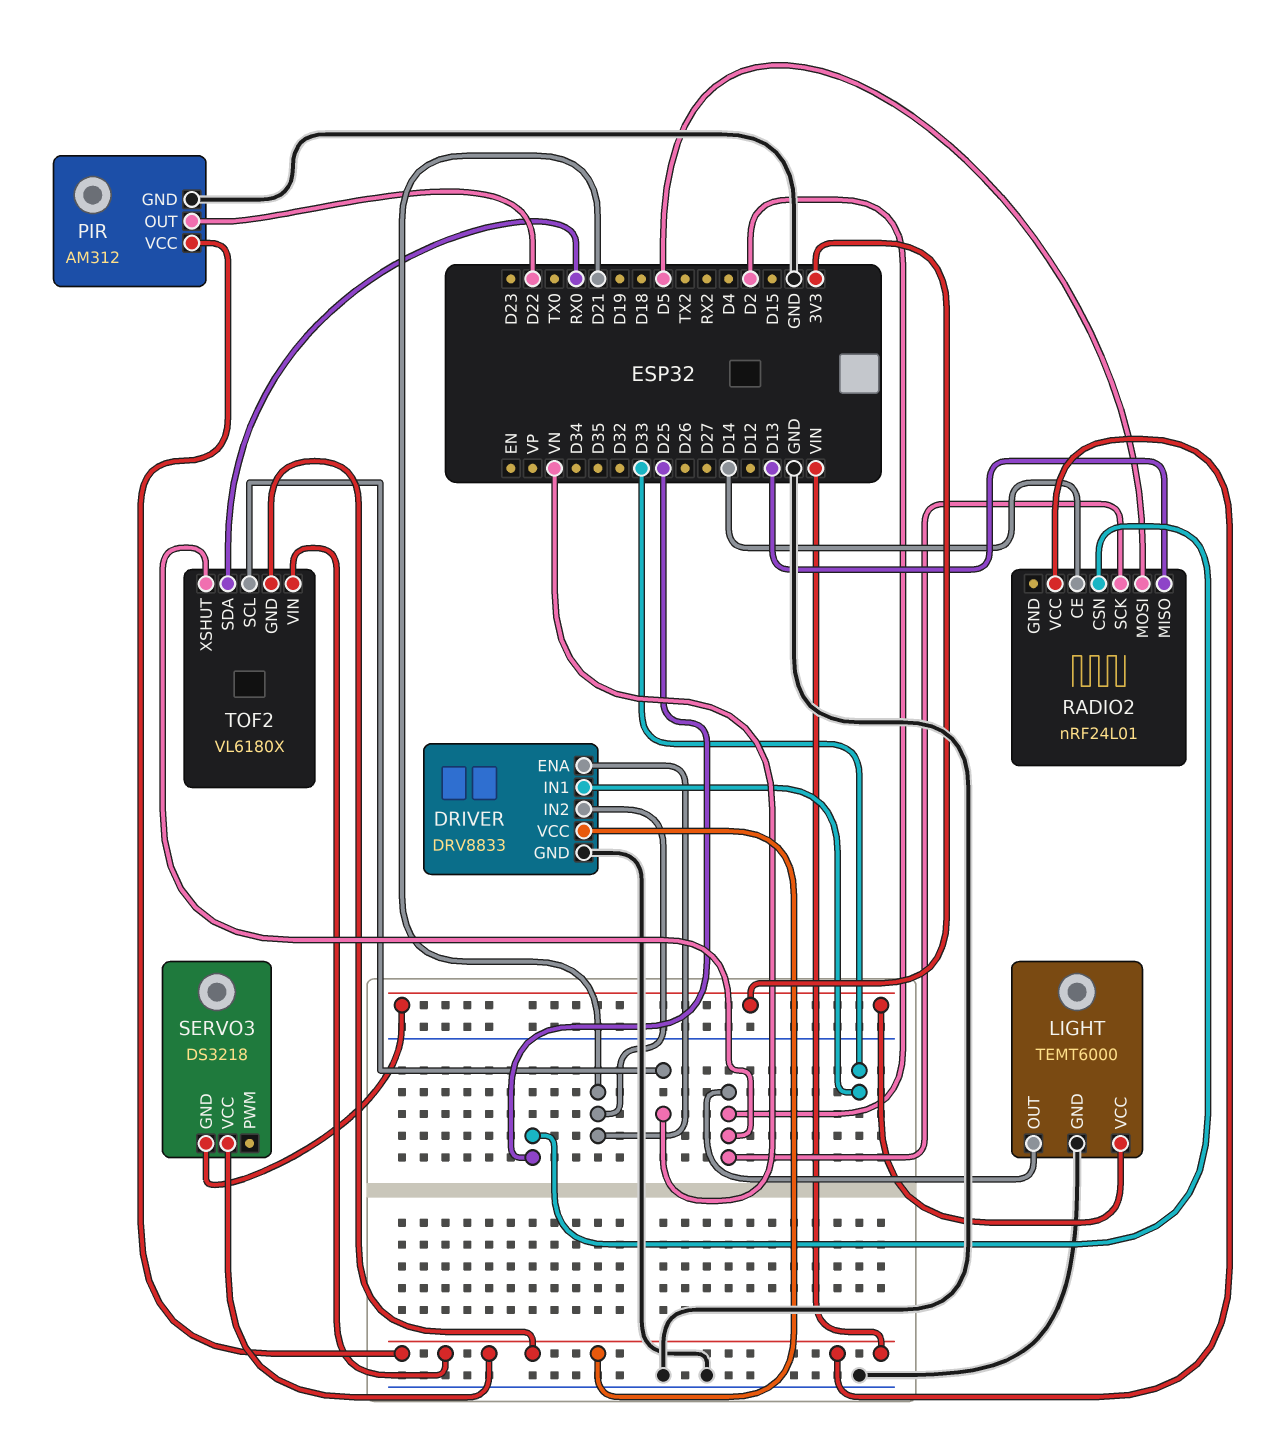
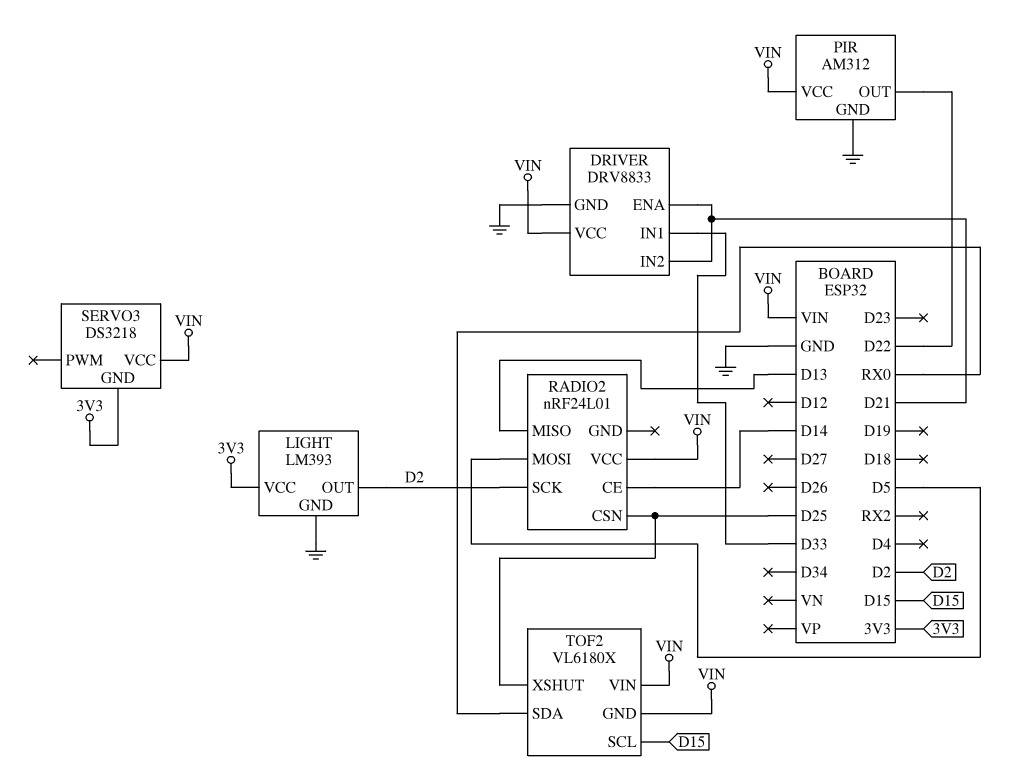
LIGHT: TEMT6000 -> LM393
TOF2 pin SCL: VN -> D15
TOF2 pin XSHUT: D2 -> D25

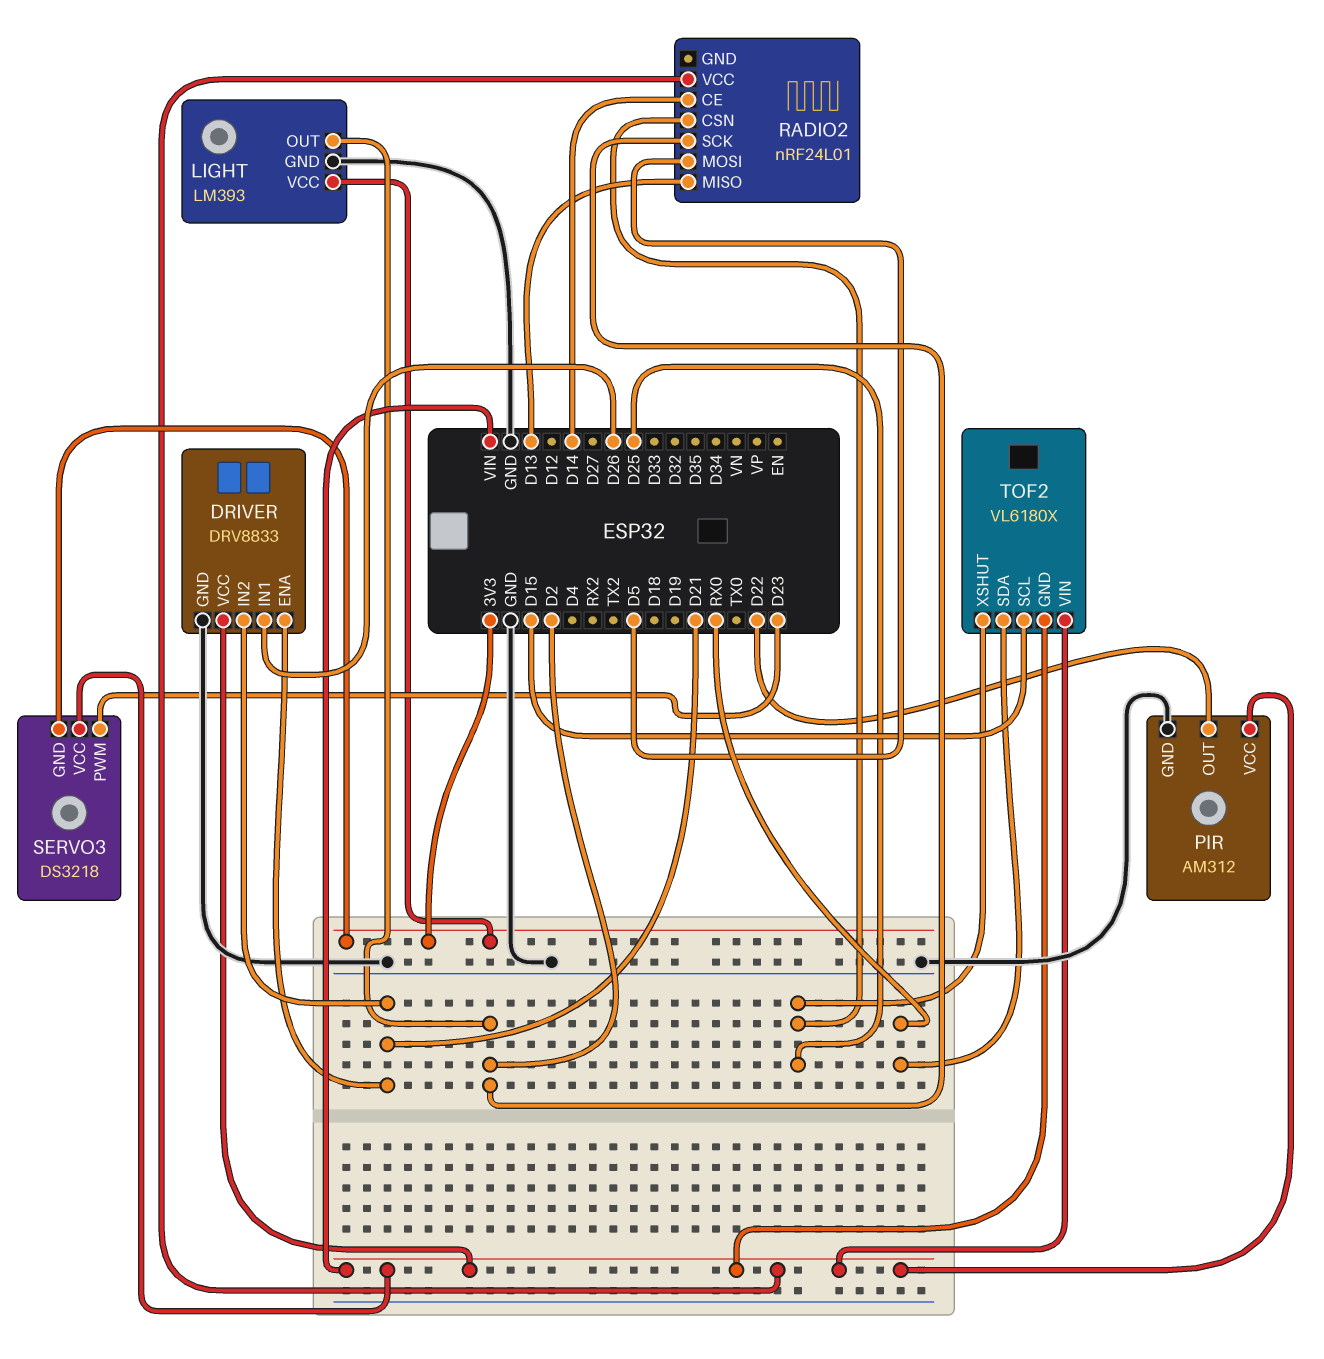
DRIVER pin IN1: D33 -> D26
SERVO3 pin PWM: none -> D23

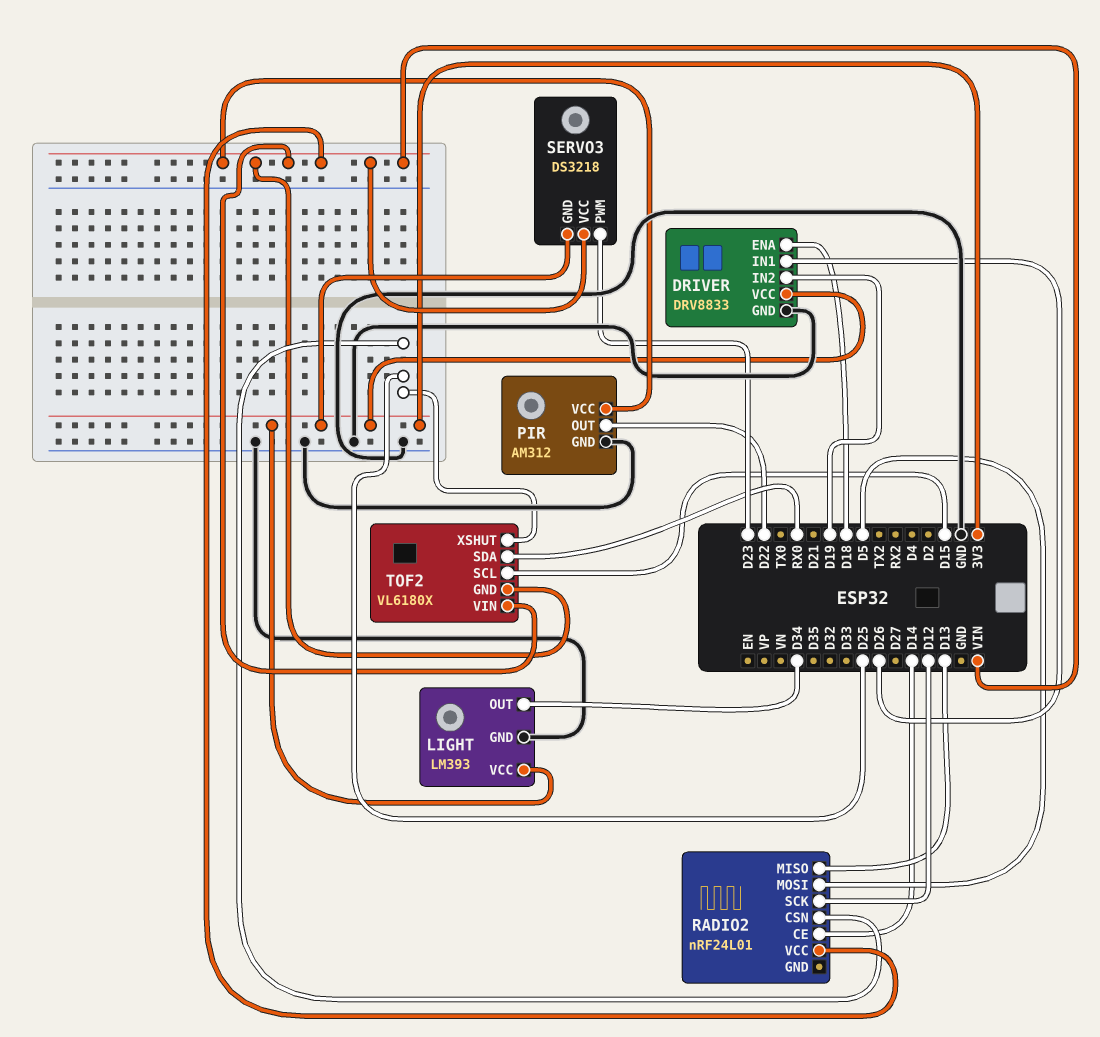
DRIVER pin ENA: D21 -> D18
DRIVER pin IN2: D21 -> D19
DRIVER pin VCC: VIN -> 3V3
LIGHT pin OUT: D2 -> D34
RADIO2 pin SCK: D2 -> D12

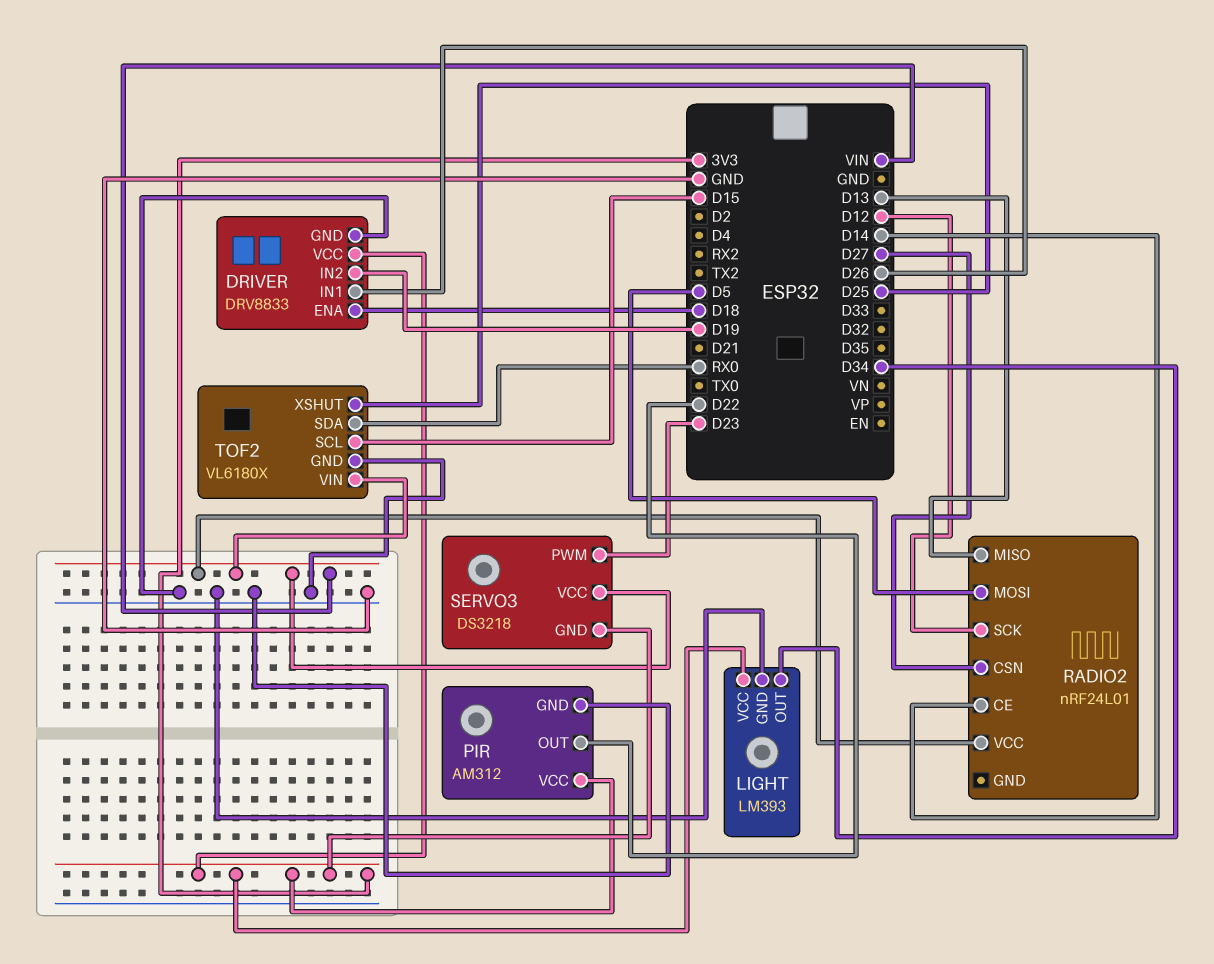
PIR pin VCC: VIN -> 3V3
RADIO2 pin CSN: D25 -> D27
TOF2 pin GND: VIN -> GND

